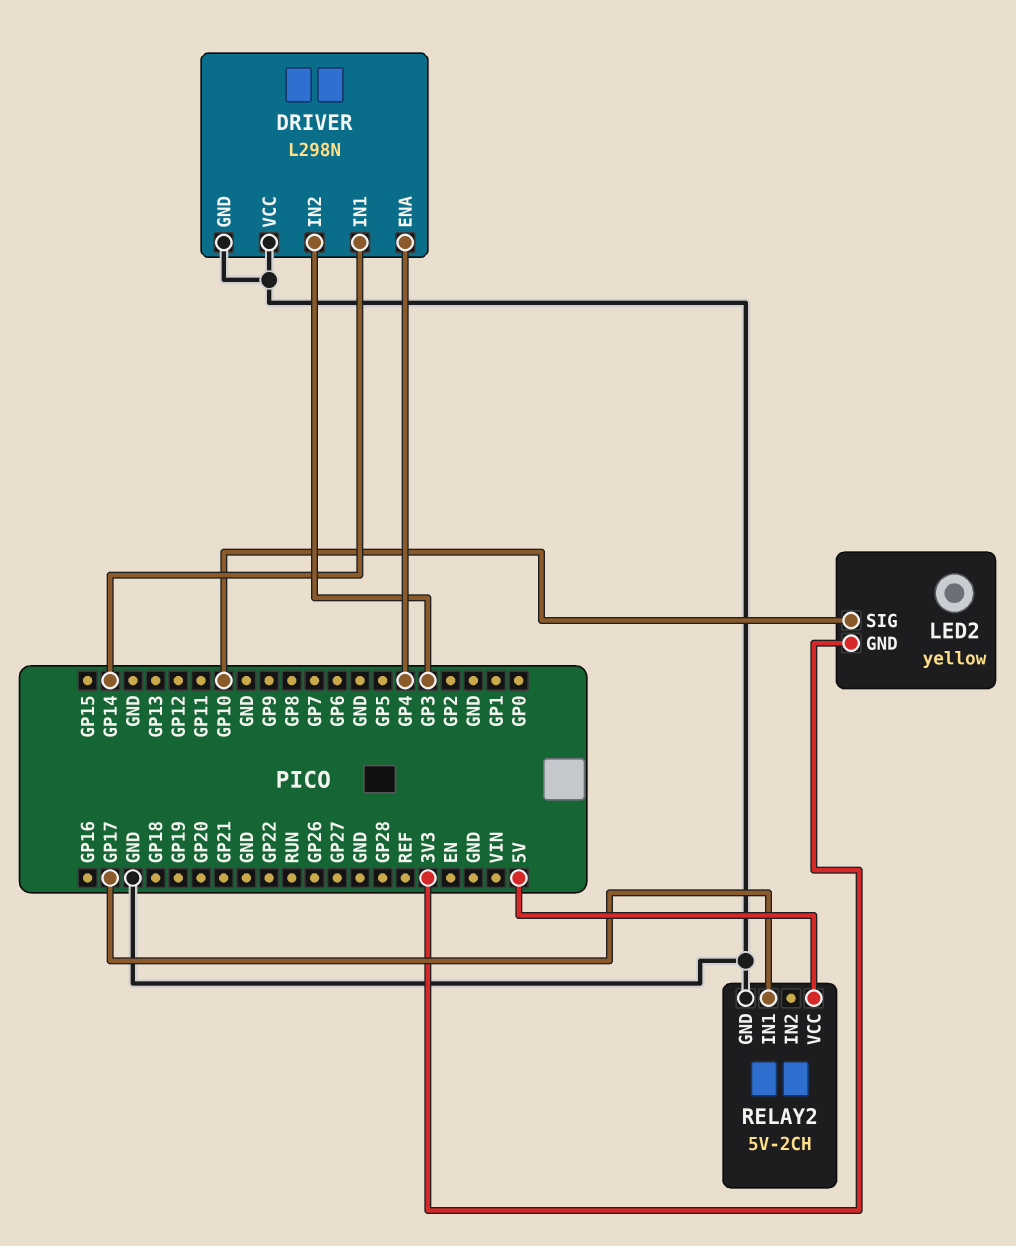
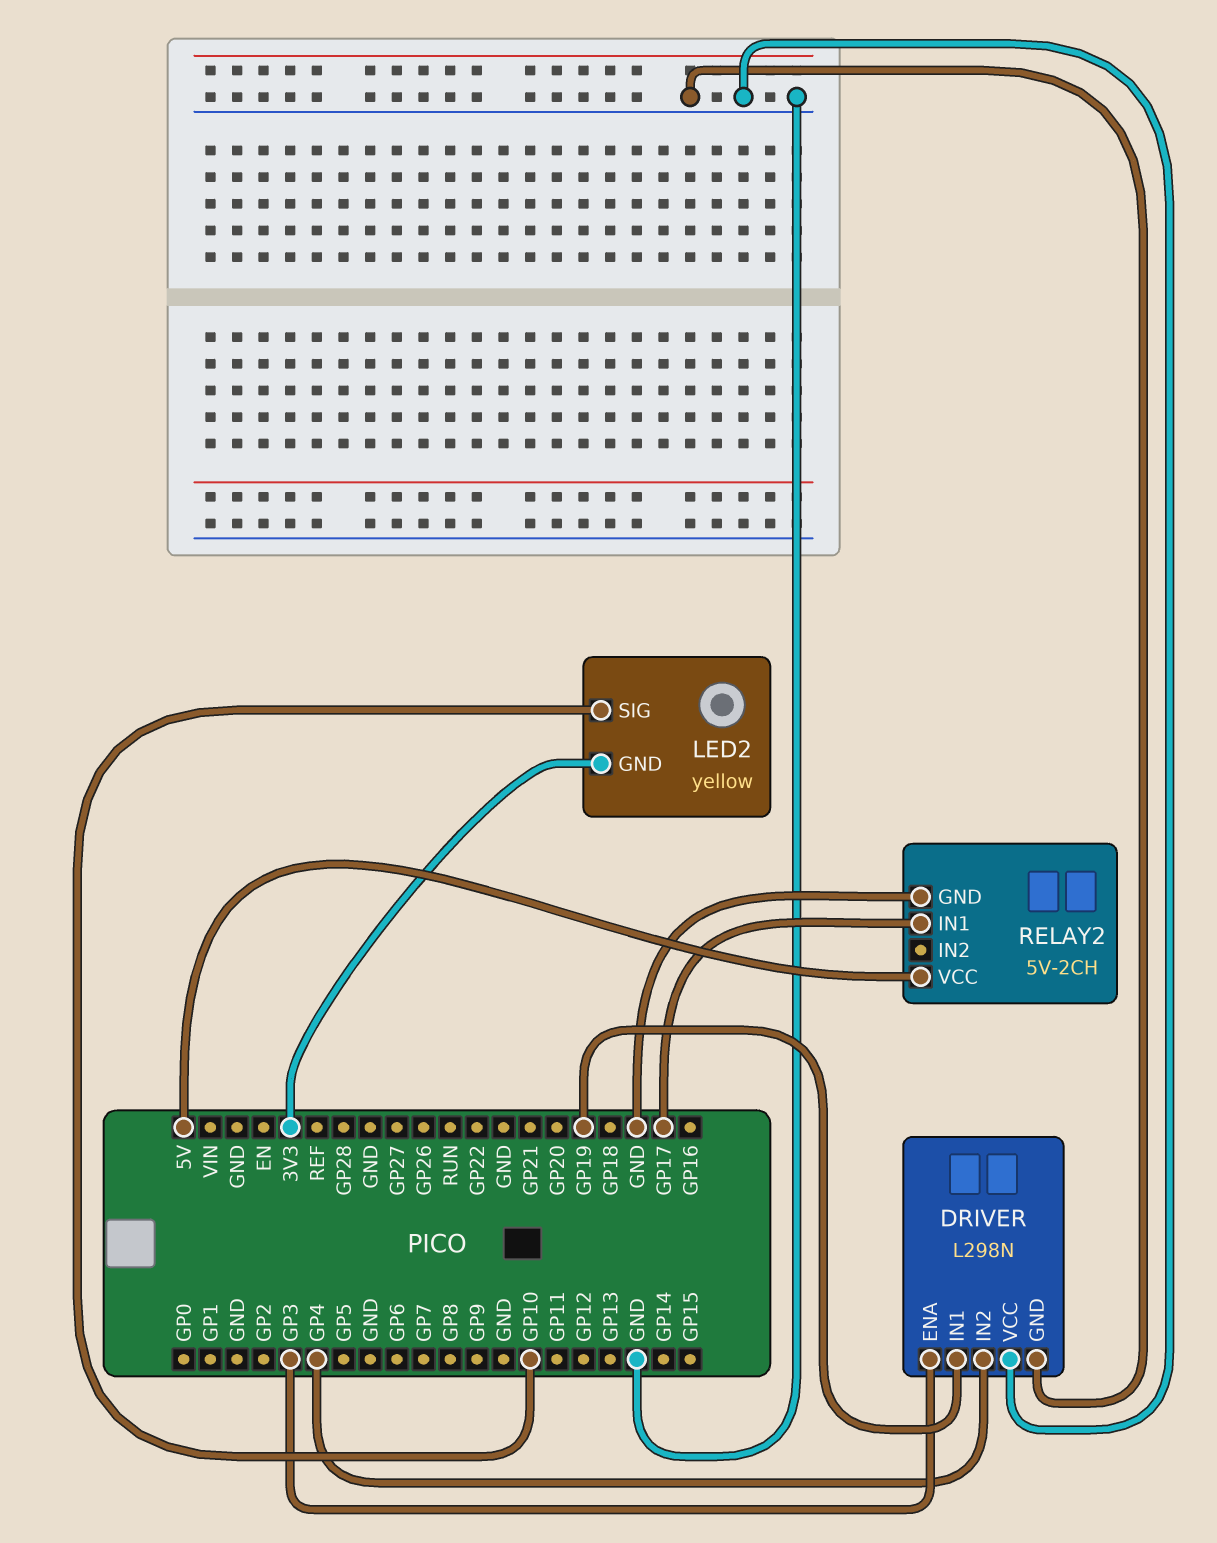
DRIVER pin ENA: GP4 -> GP3
DRIVER pin IN1: GP14 -> GP19
DRIVER pin IN2: GP3 -> GP4

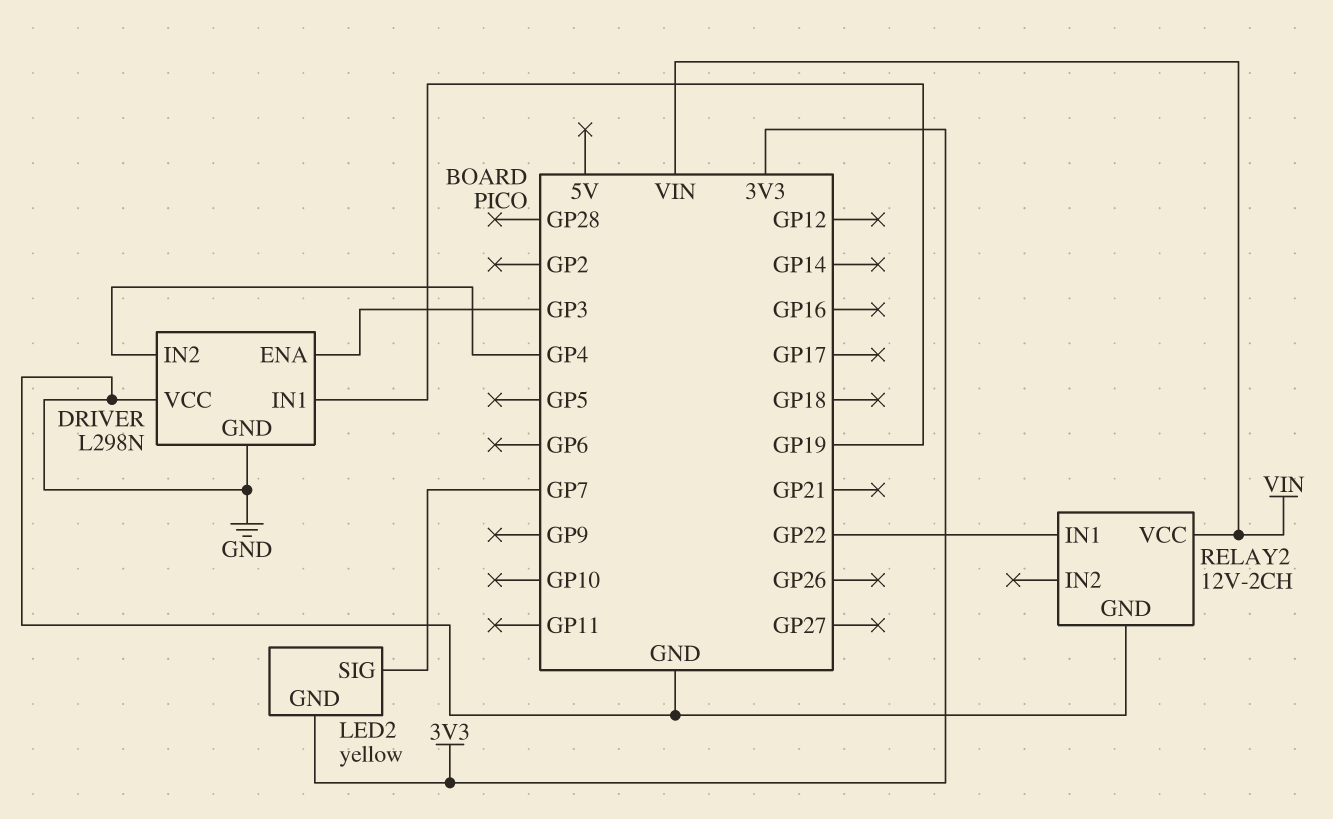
LED2 pin SIG: GP10 -> GP7
RELAY2: 5V-2CH -> 12V-2CH
RELAY2 pin IN1: GP17 -> GP22
RELAY2 pin VCC: 5V -> VIN

